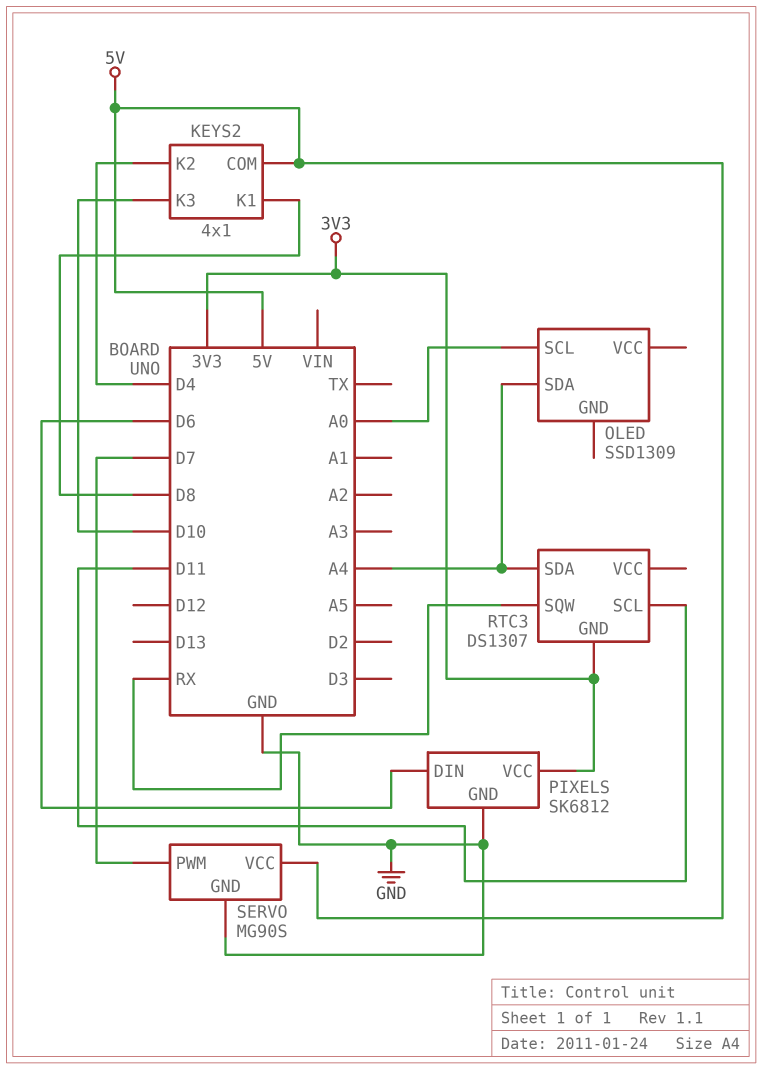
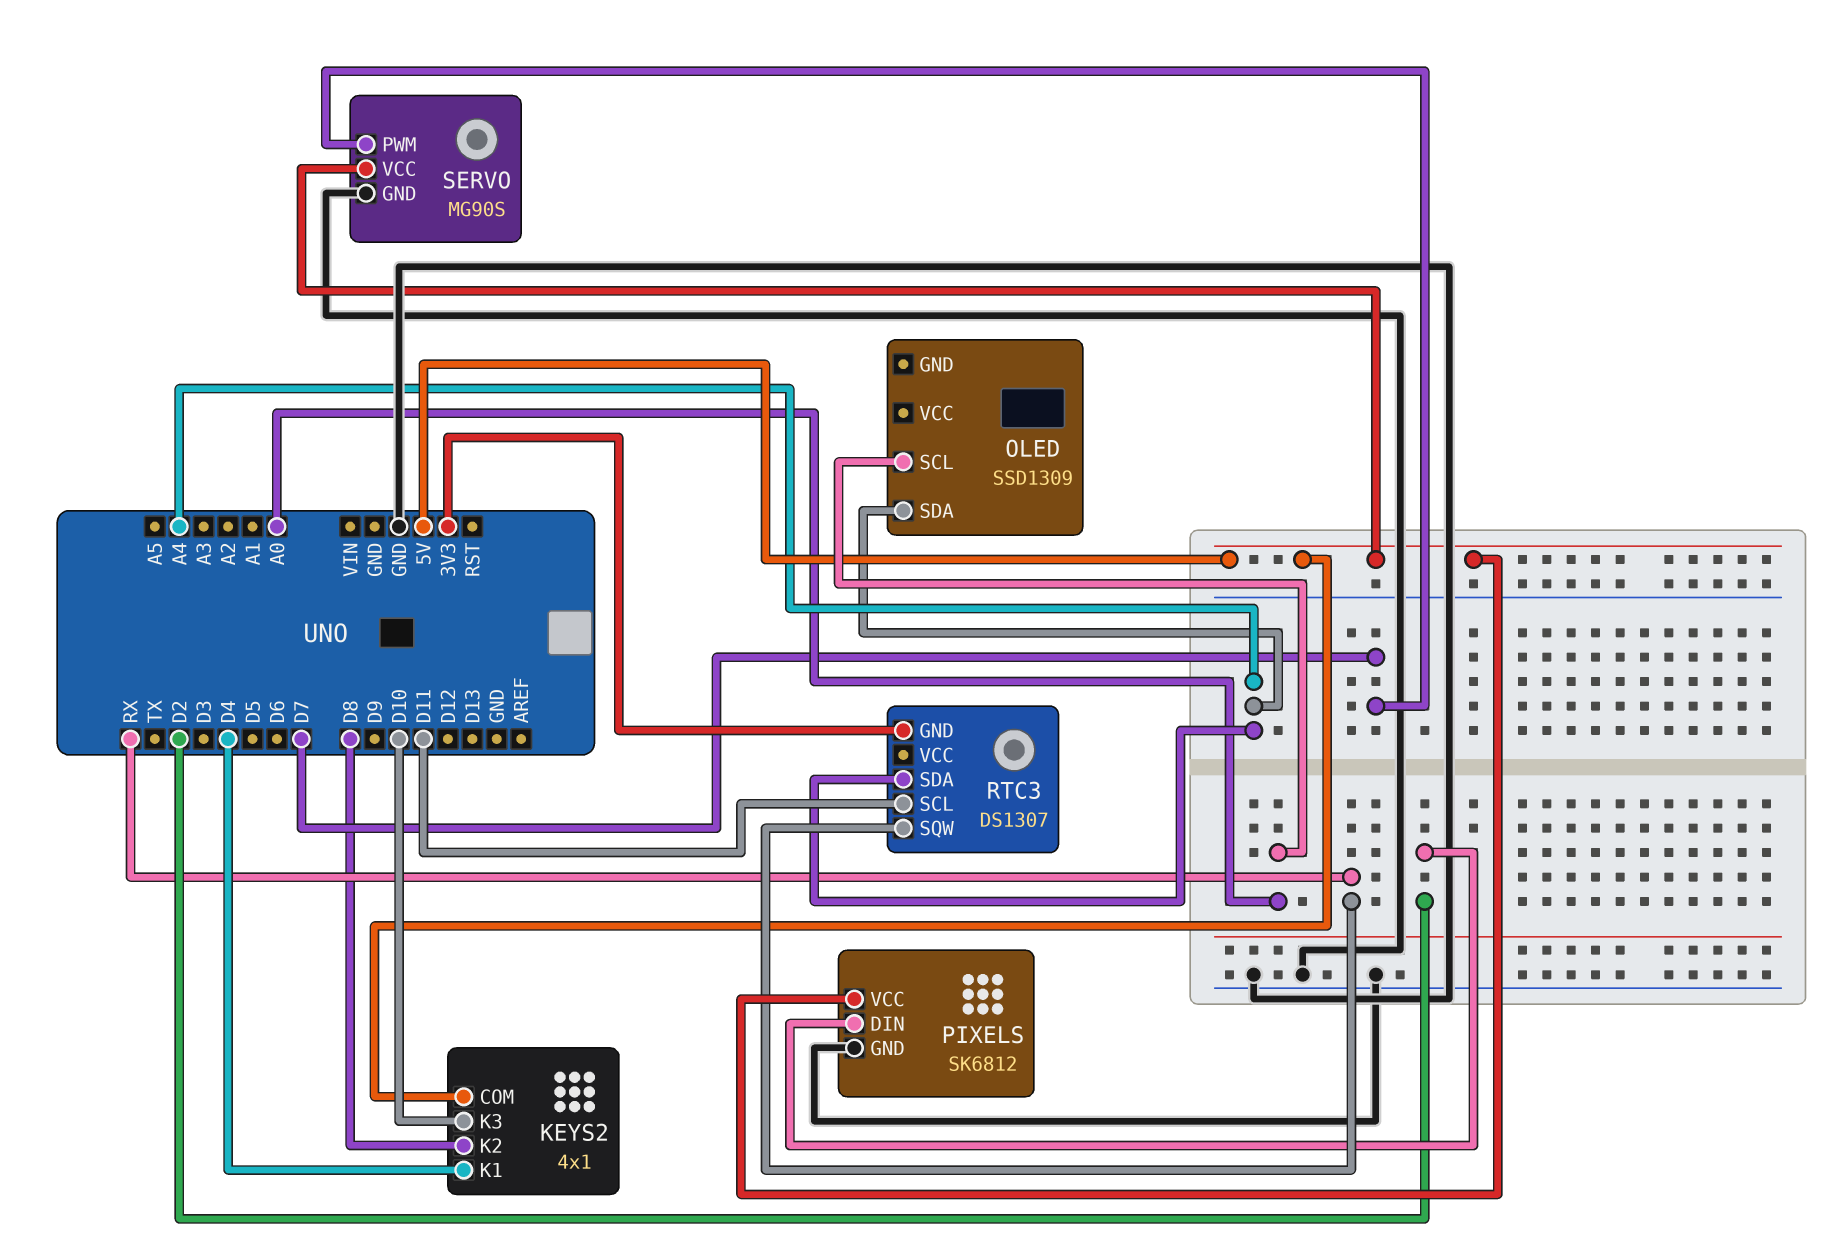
KEYS2 pin K1: D8 -> D4
KEYS2 pin K2: D4 -> D8
PIXELS pin DIN: D6 -> D2
PIXELS pin VCC: 3V3 -> 5V

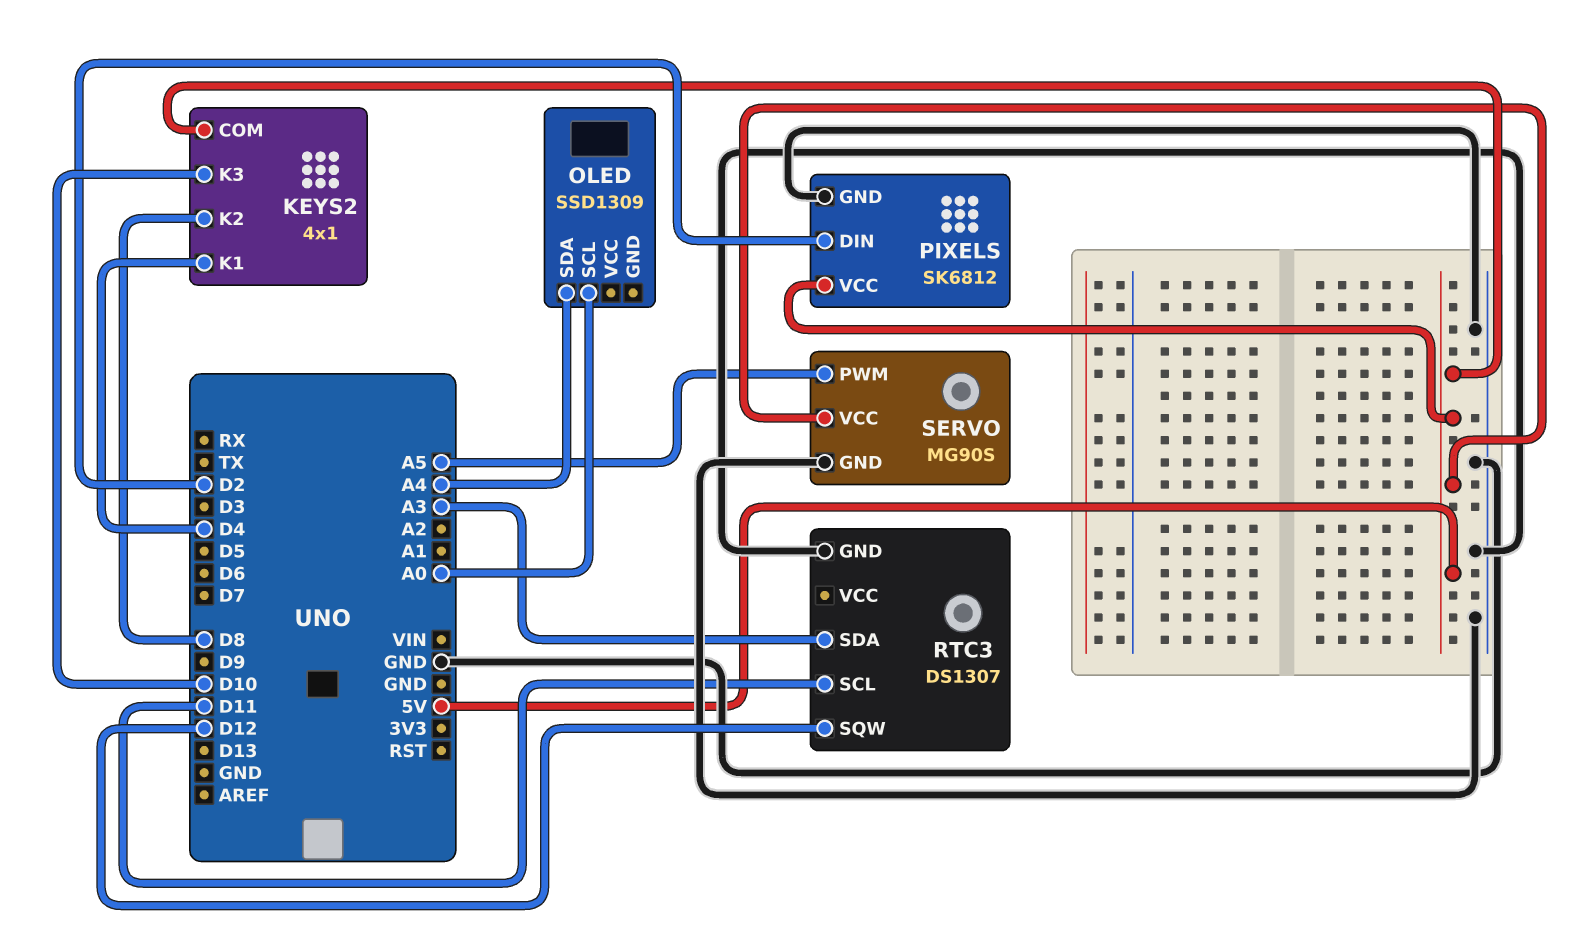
RTC3 pin GND: 3V3 -> GND
RTC3 pin SDA: A4 -> A3
RTC3 pin SQW: RX -> D12
SERVO pin PWM: D7 -> A5

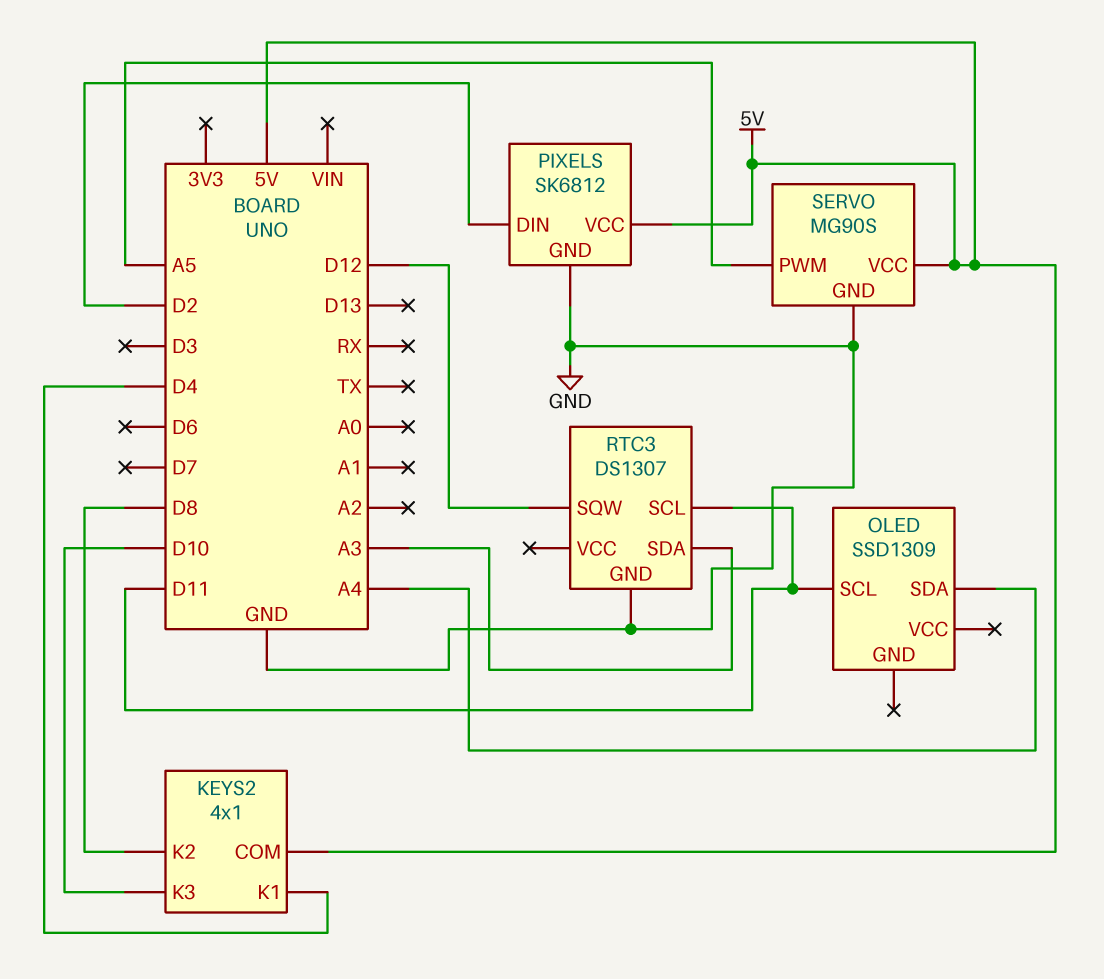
OLED pin SCL: A0 -> D11

